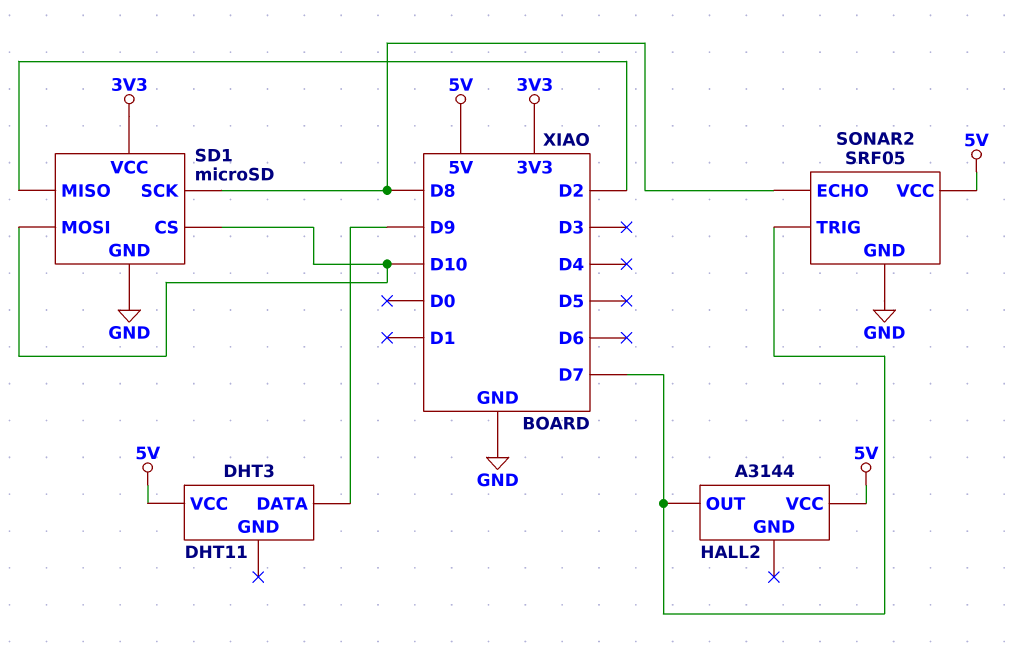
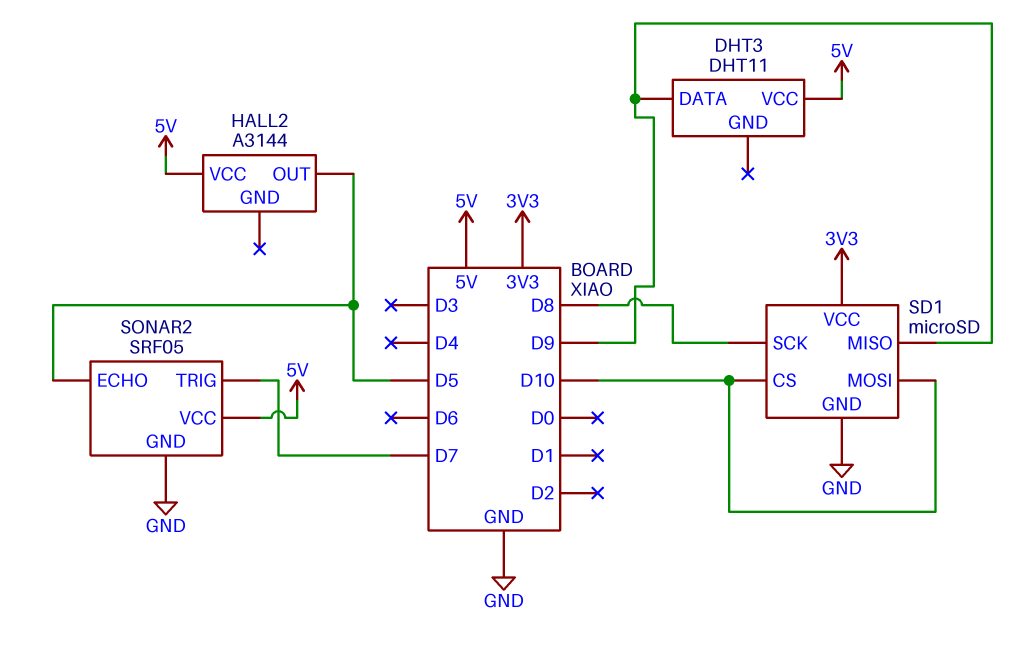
HALL2 pin OUT: D7 -> D5
SD1 pin MISO: D2 -> D9
SONAR2 pin ECHO: D8 -> D5

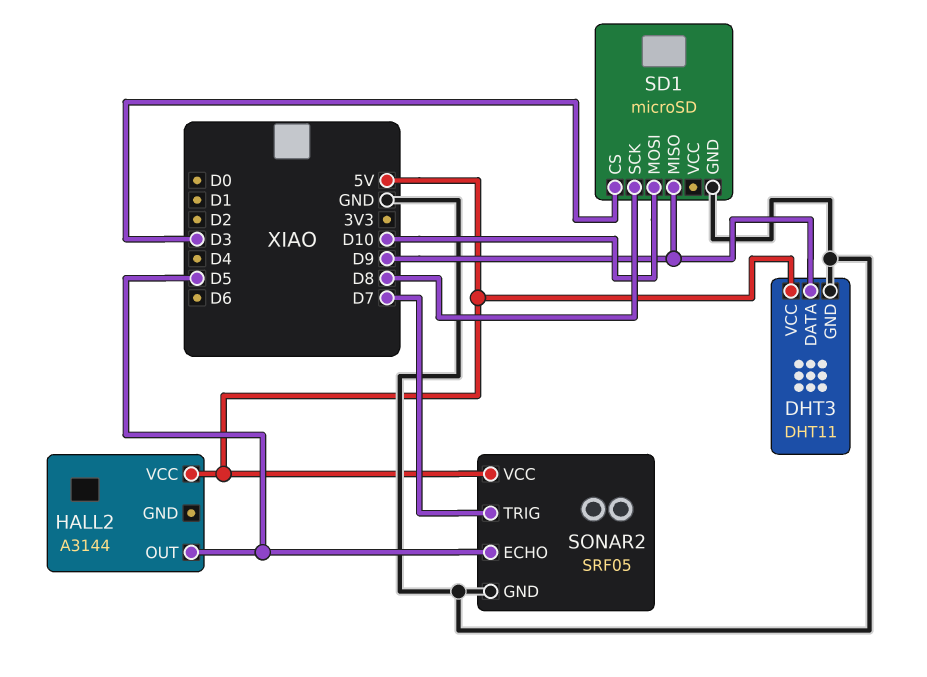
DHT3 pin GND: none -> GND
SD1 pin CS: D10 -> D3
SD1 pin VCC: 3V3 -> none

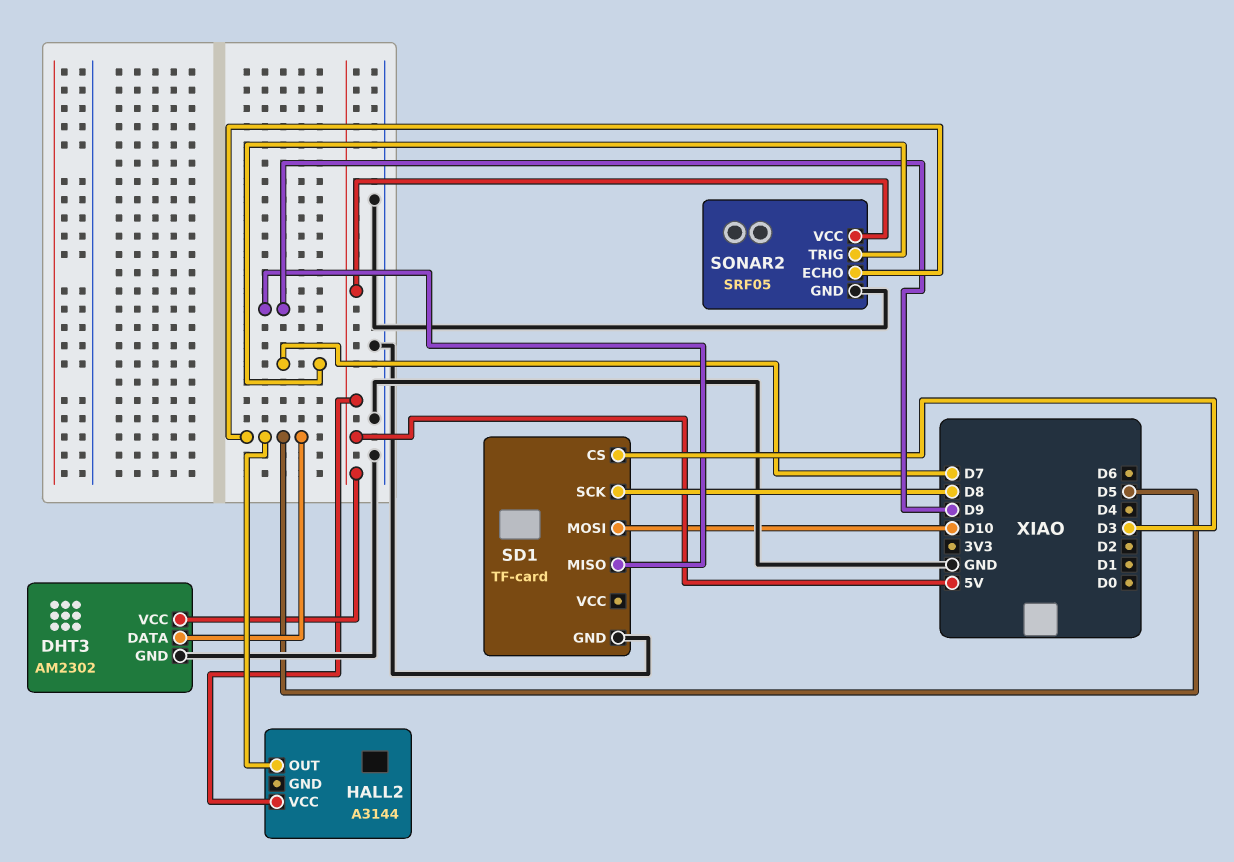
DHT3: DHT11 -> AM2302
DHT3 pin DATA: D9 -> D5
SD1: microSD -> TF-card

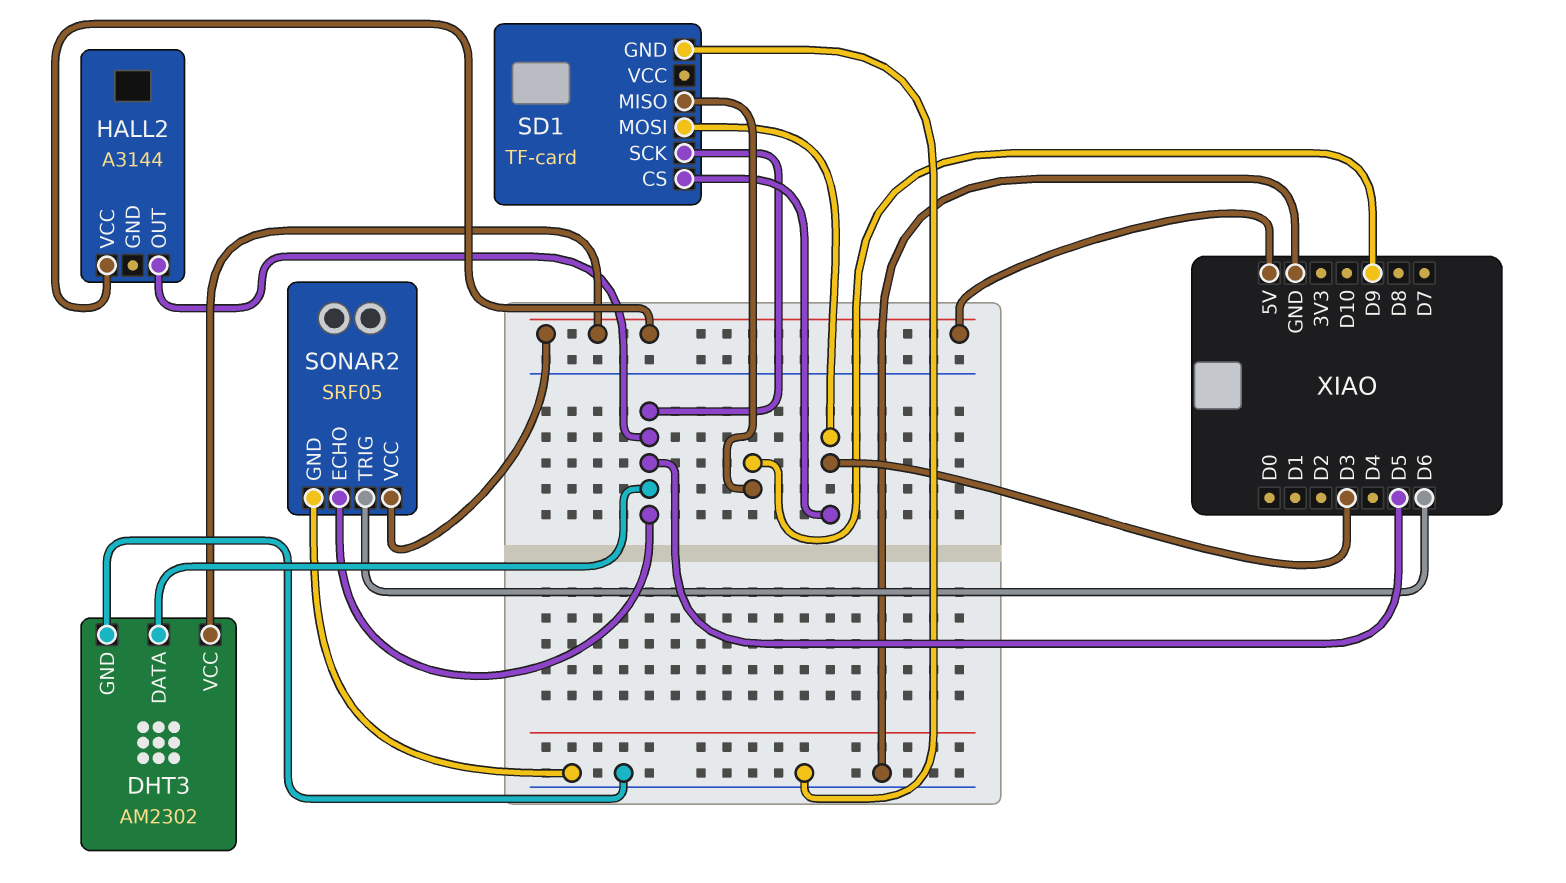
SD1 pin MOSI: D10 -> D3
SD1 pin SCK: D8 -> D5
SONAR2 pin TRIG: D7 -> D6

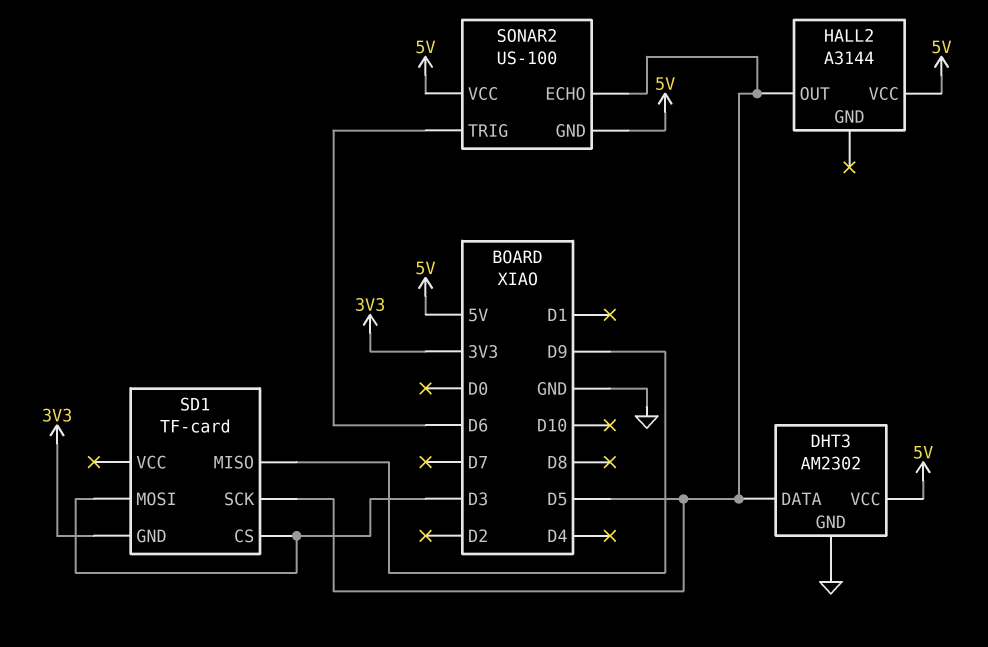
SD1 pin GND: GND -> 3V3
SONAR2: SRF05 -> US-100
SONAR2 pin GND: GND -> 5V

